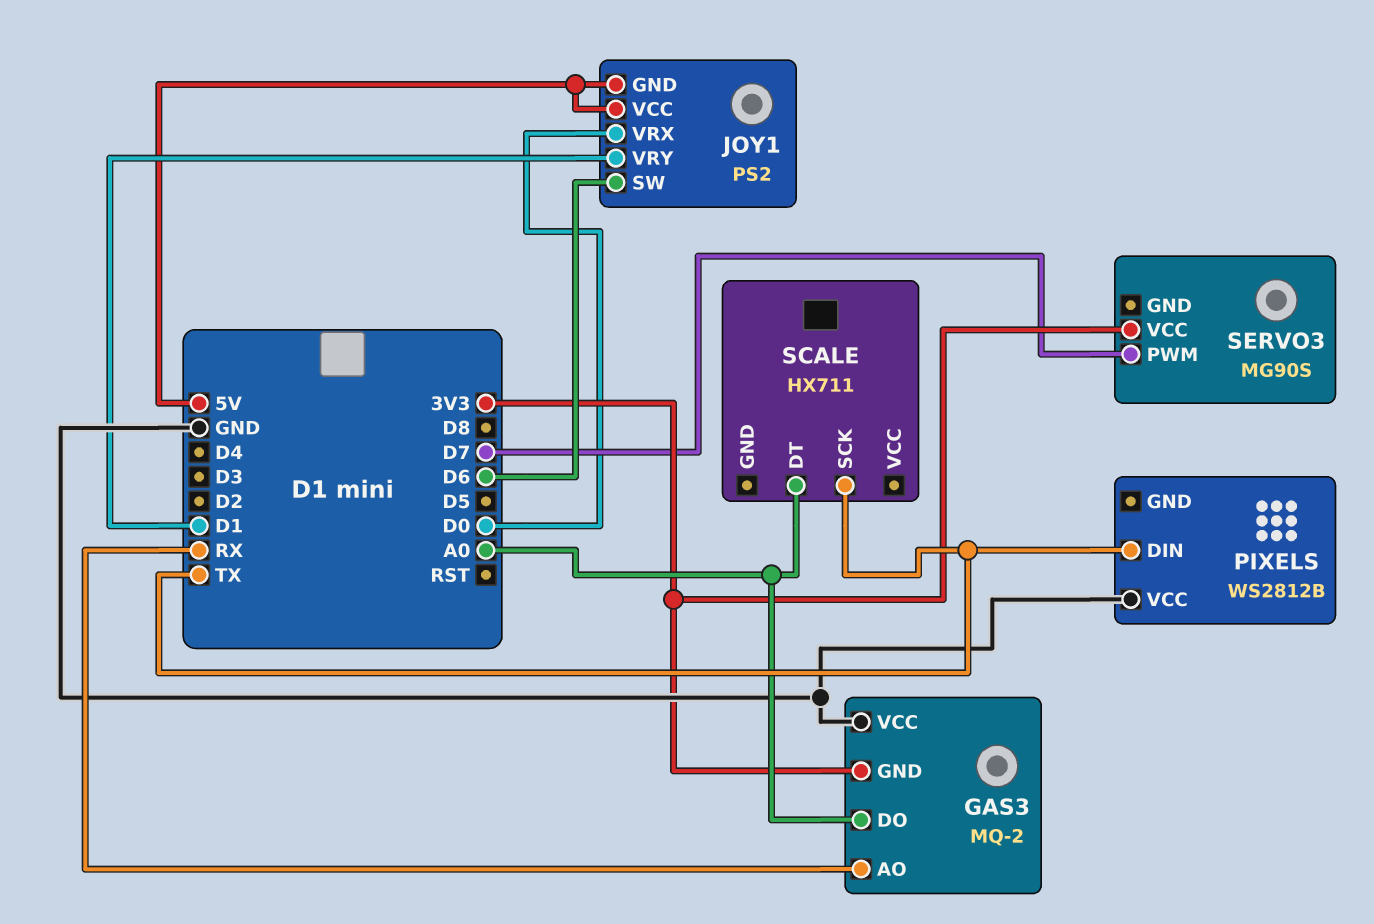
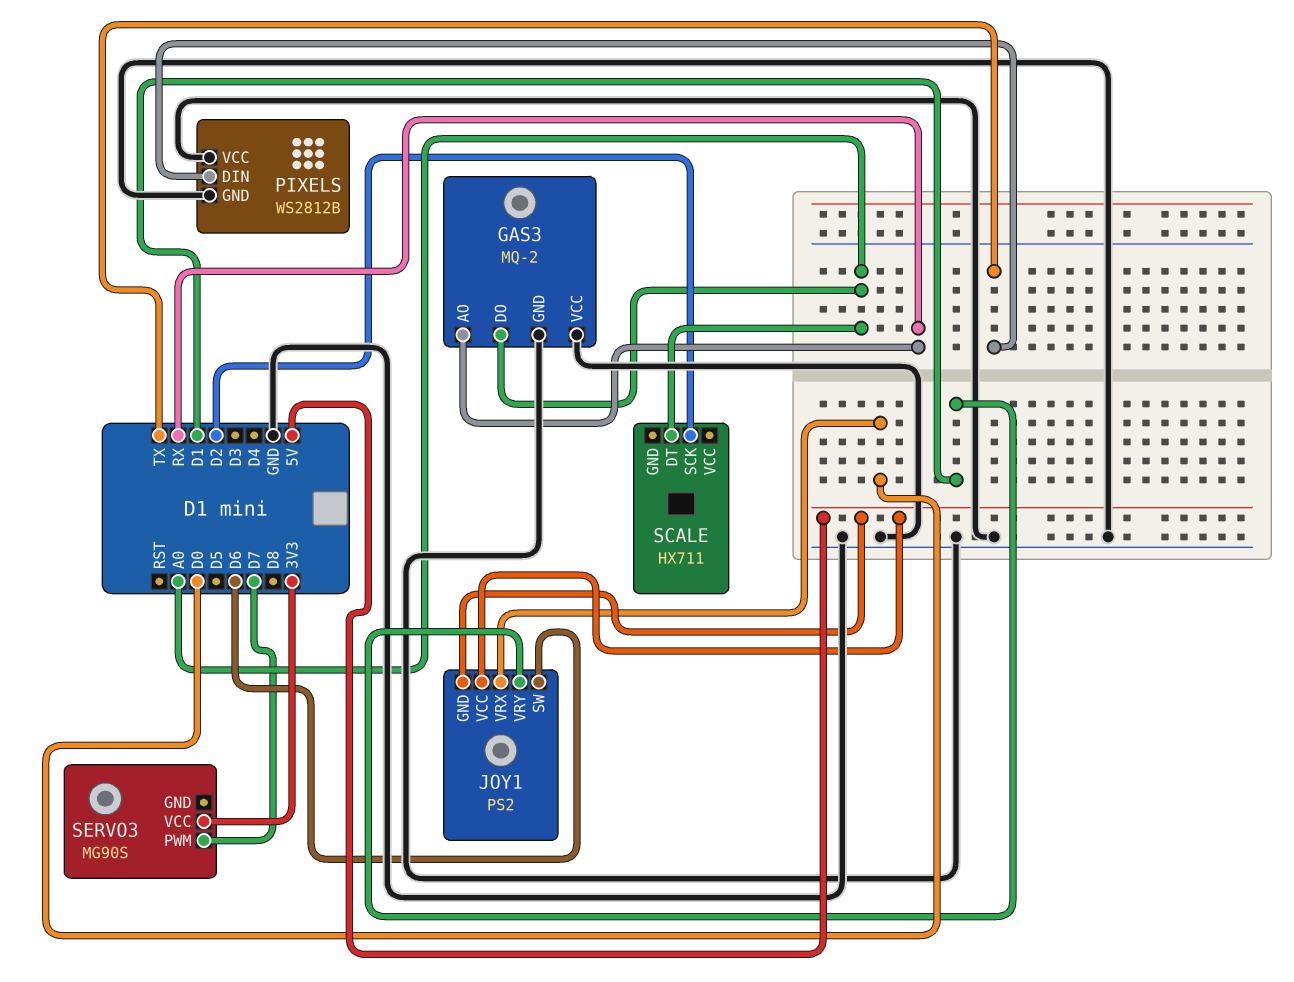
GAS3 pin GND: 3V3 -> GND
PIXELS pin GND: none -> GND
SCALE pin SCK: TX -> D2

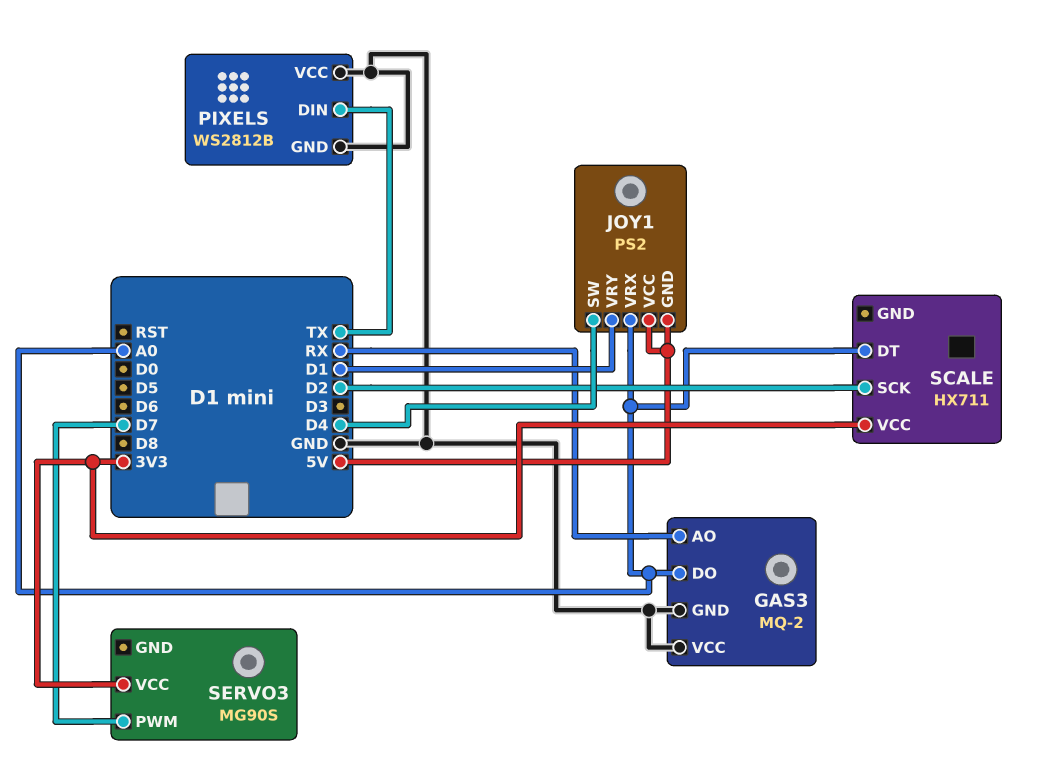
JOY1 pin SW: D6 -> D4
JOY1 pin VRX: D0 -> A0
SCALE pin VCC: none -> 3V3

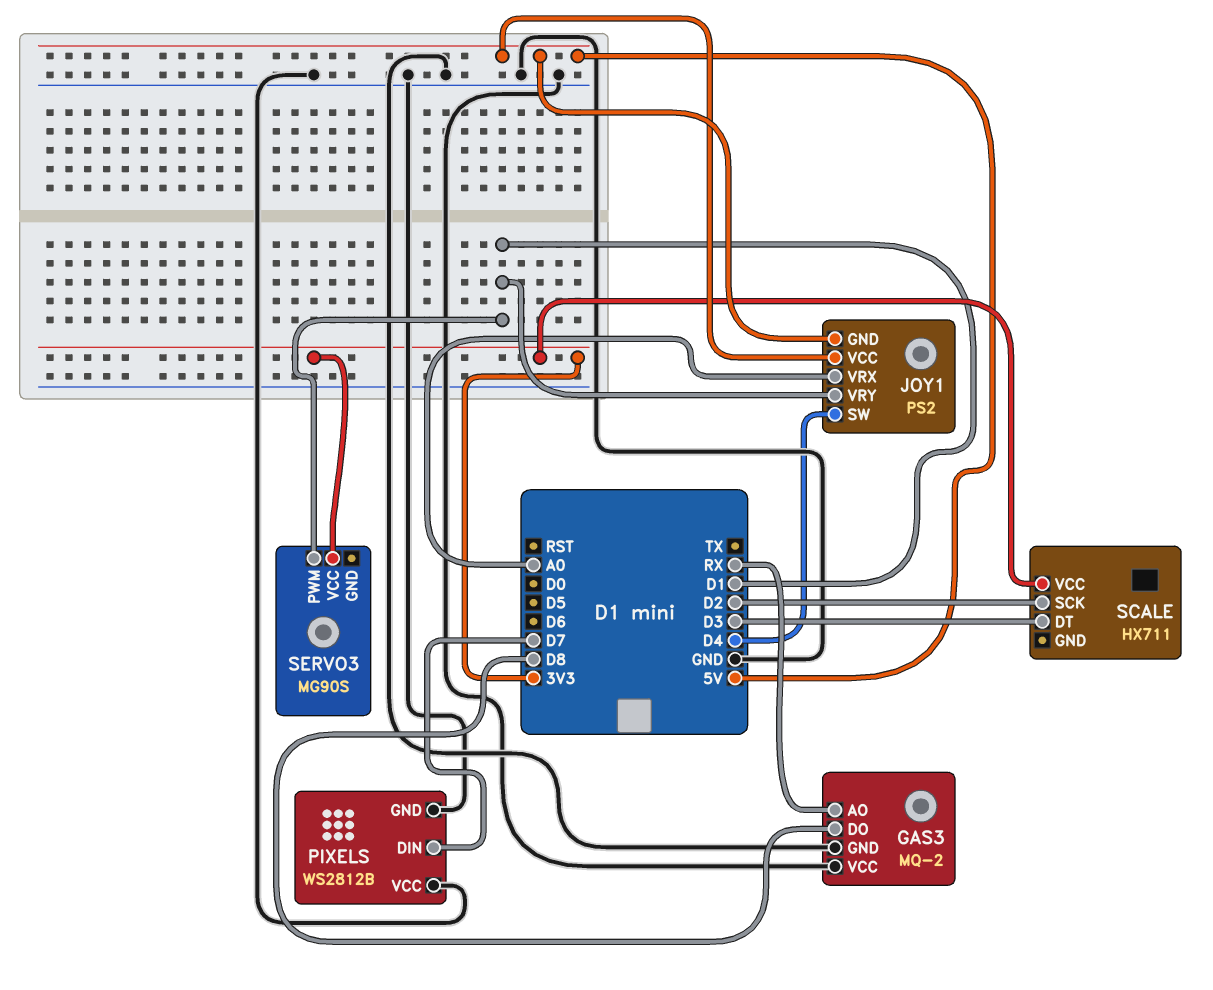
GAS3 pin DO: A0 -> D8
PIXELS pin DIN: TX -> D7
SCALE pin DT: A0 -> D3
SERVO3 pin PWM: D7 -> D1

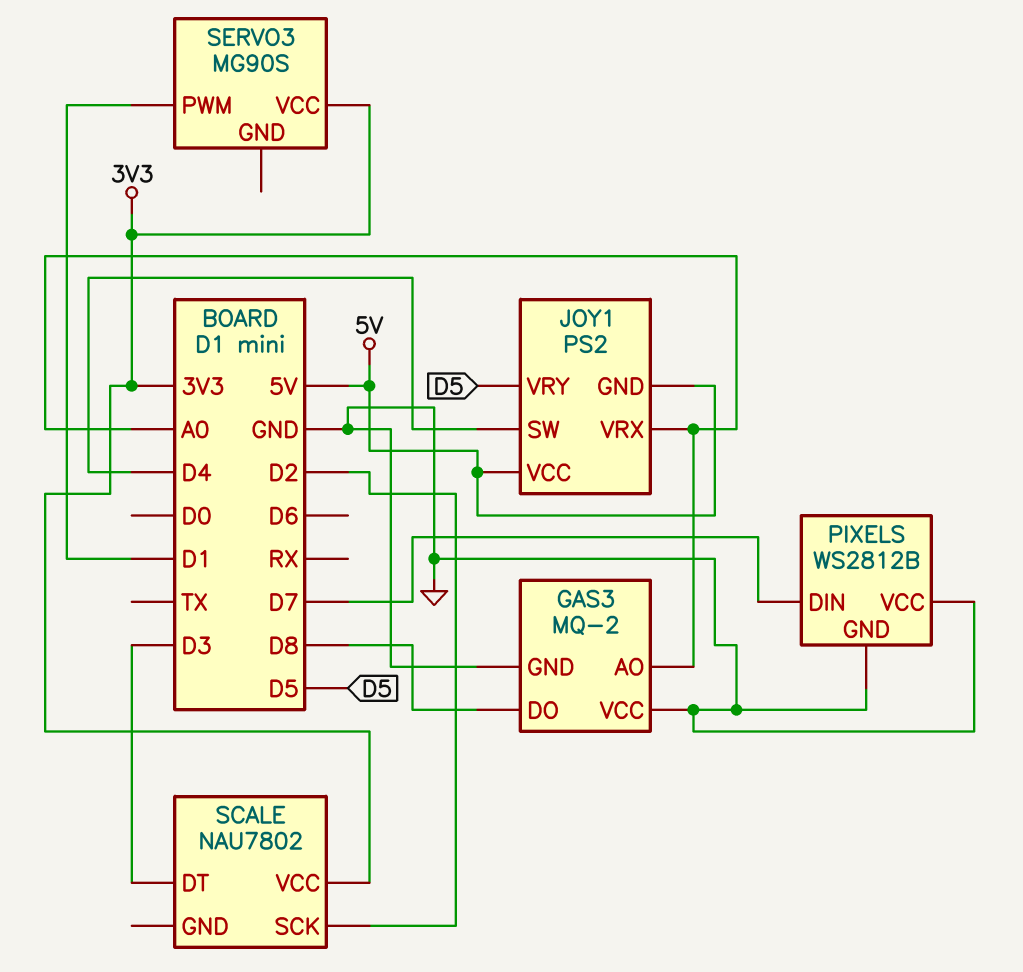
GAS3 pin AO: RX -> A0
JOY1 pin VRY: D1 -> D5
SCALE: HX711 -> NAU7802

